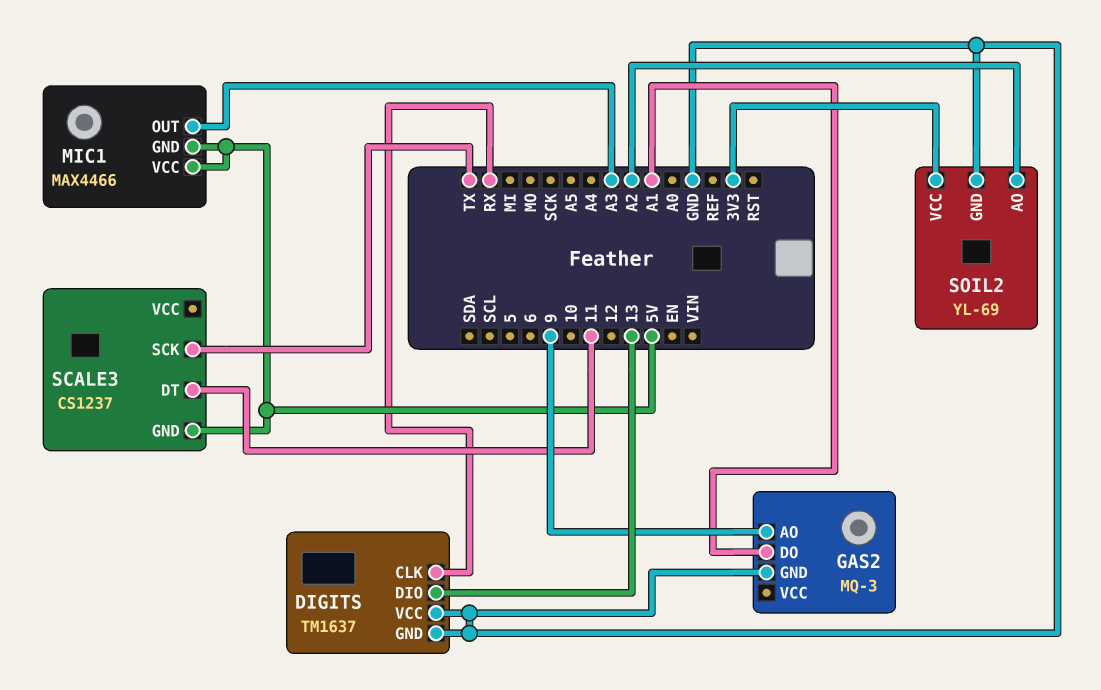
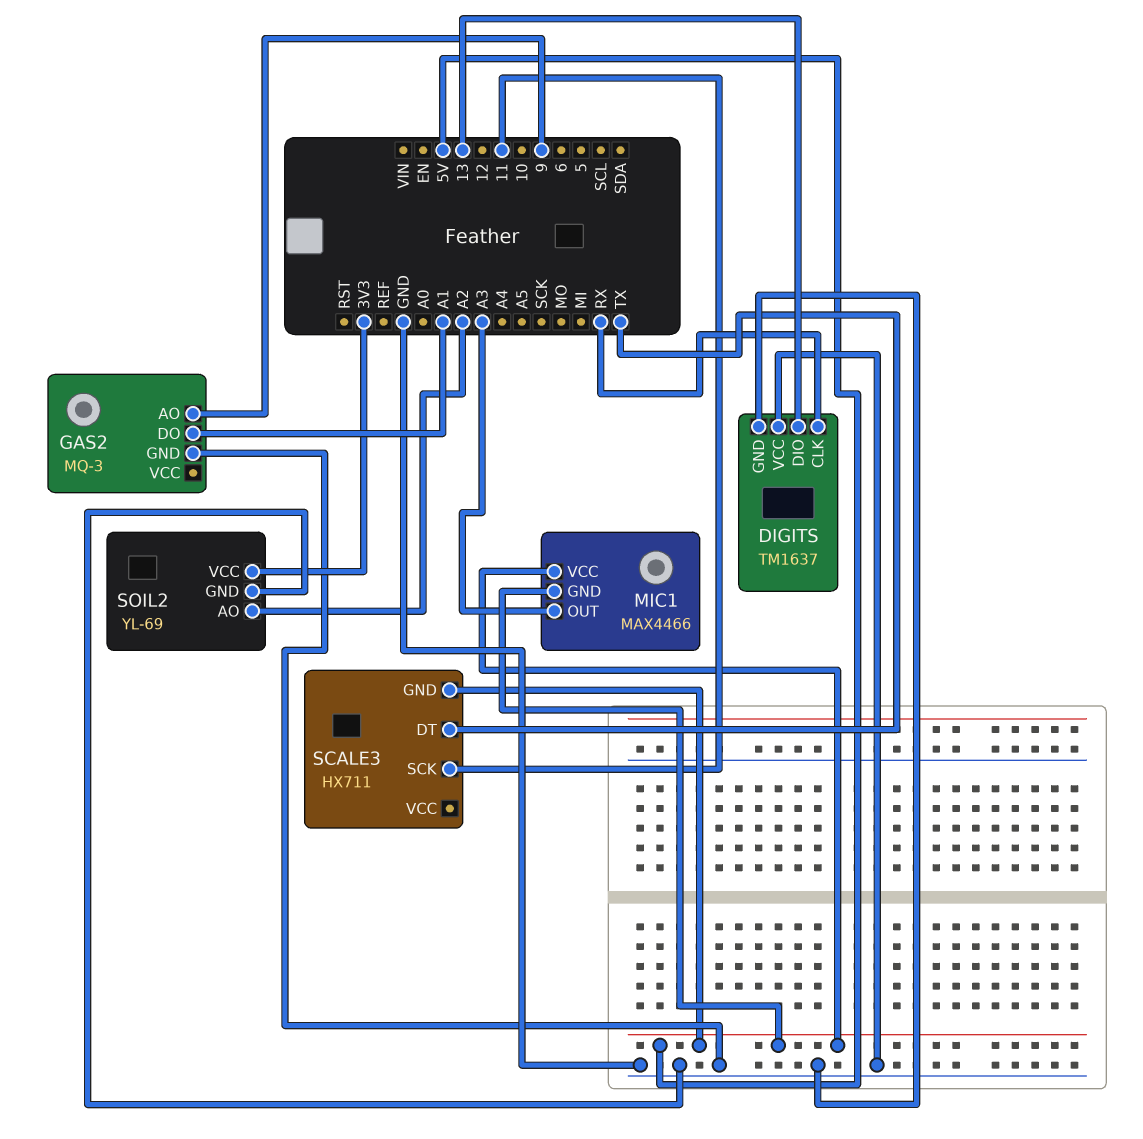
SCALE3: CS1237 -> HX711
SCALE3 pin DT: 11 -> TX
SCALE3 pin SCK: TX -> 11

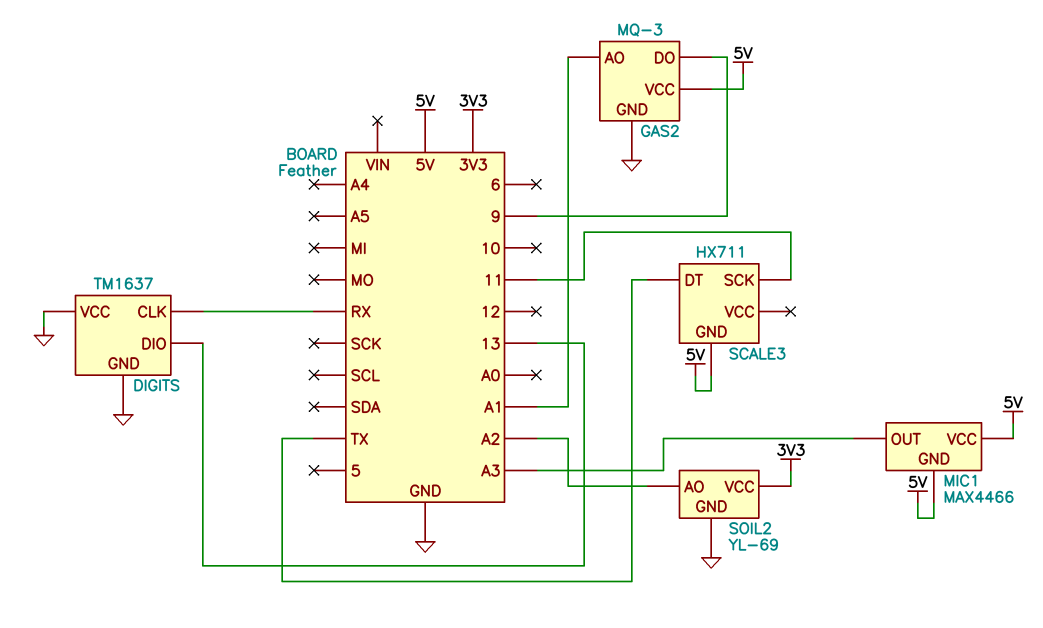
GAS2 pin AO: 9 -> A1
GAS2 pin DO: A1 -> 9
GAS2 pin VCC: none -> 5V

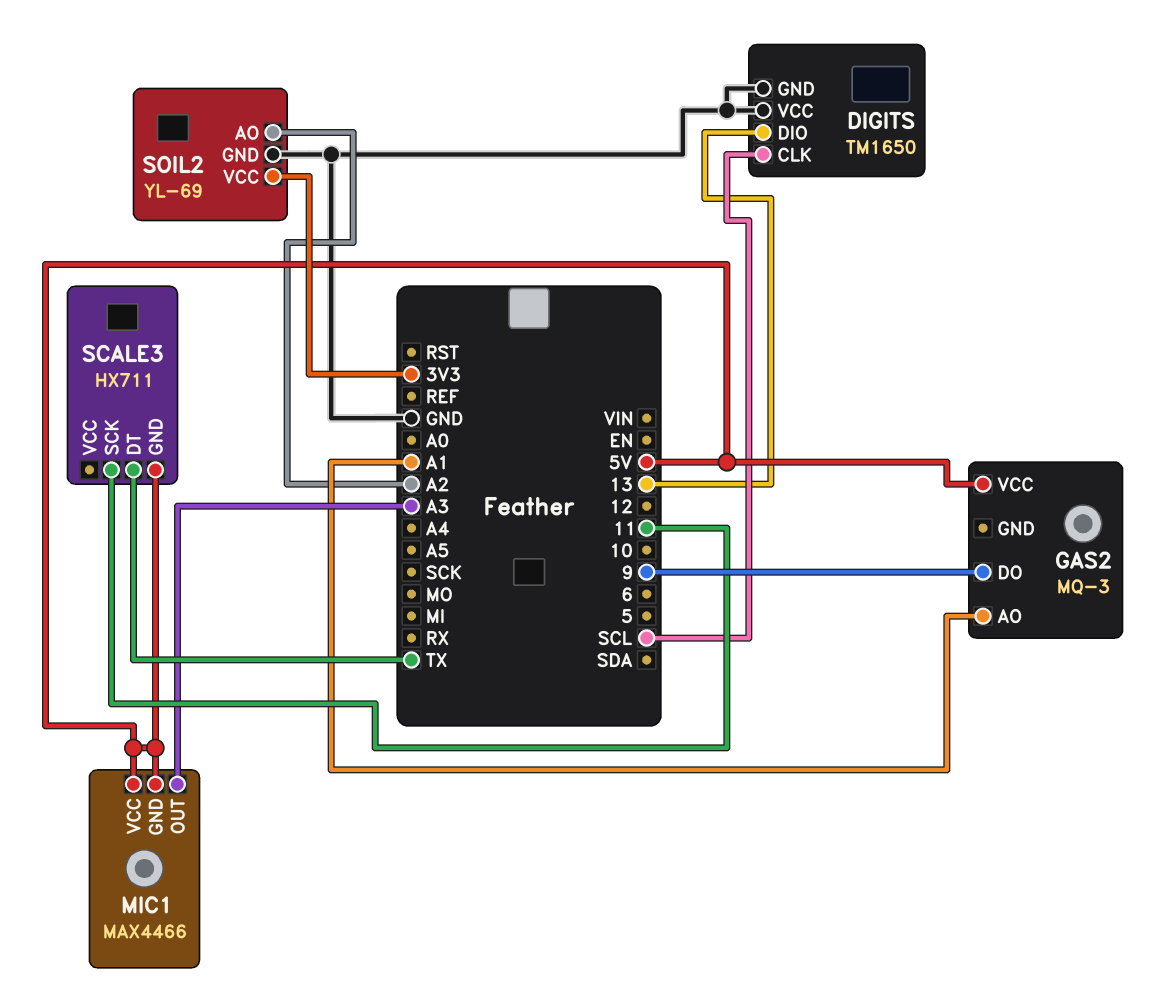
DIGITS: TM1637 -> TM1650
DIGITS pin CLK: RX -> SCL
GAS2 pin GND: GND -> none

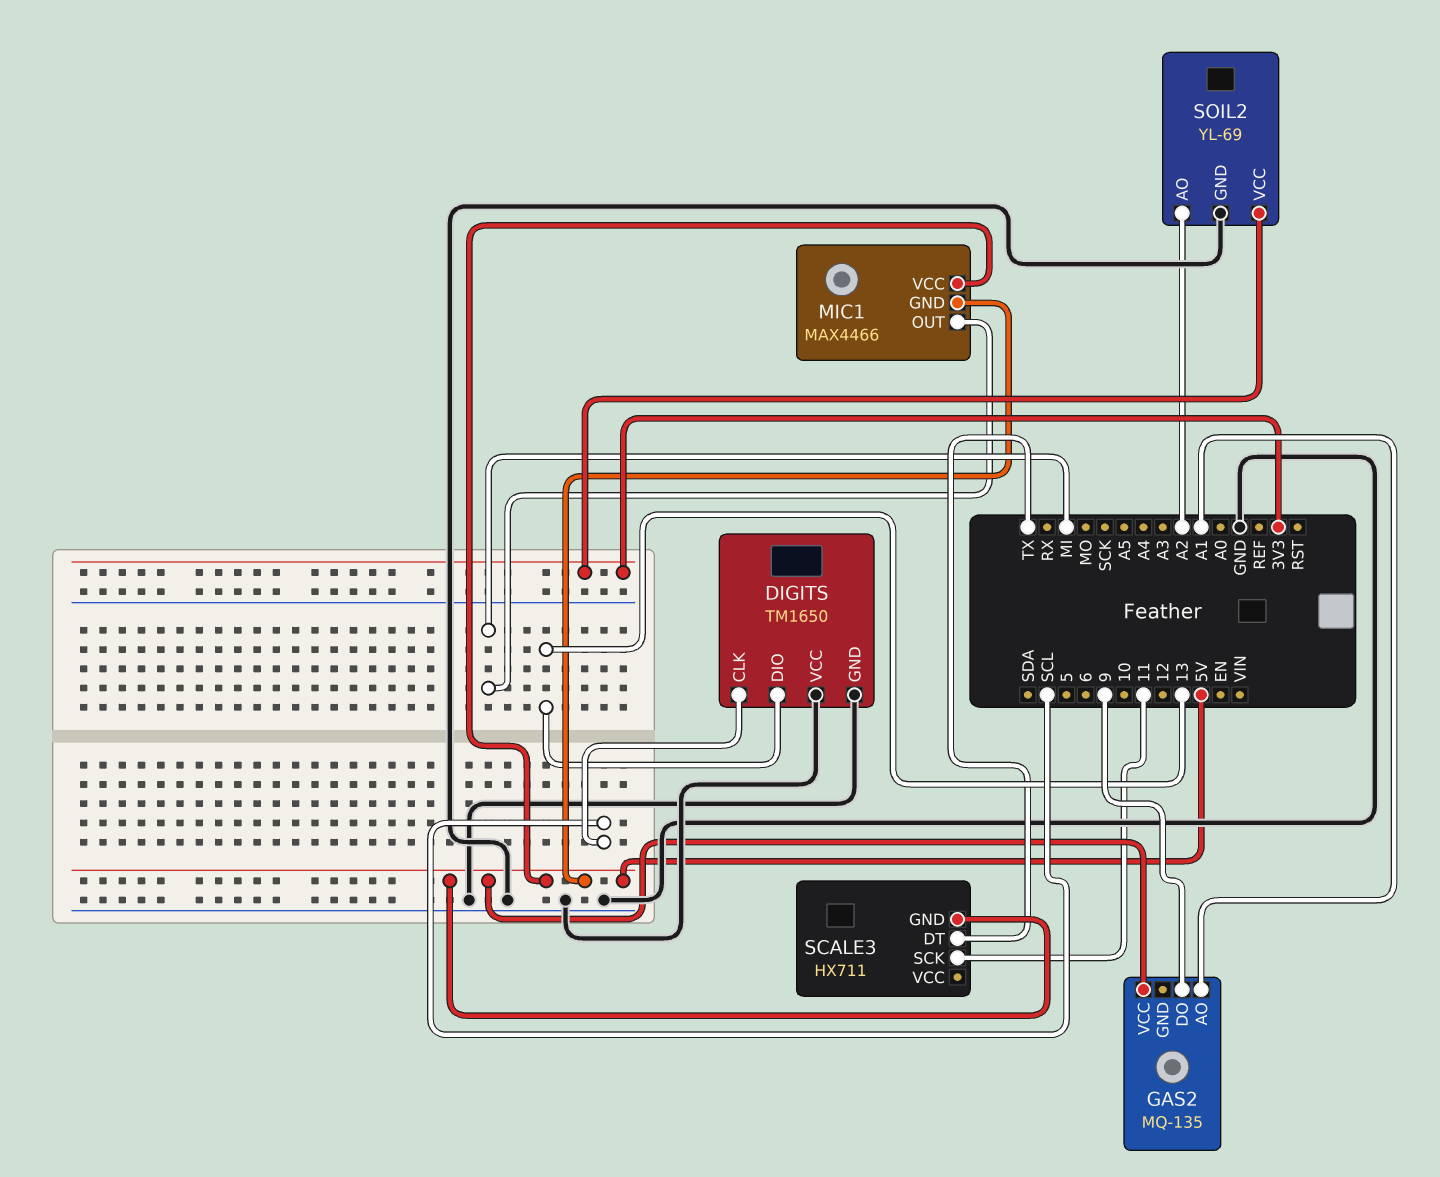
GAS2: MQ-3 -> MQ-135
MIC1 pin OUT: A3 -> MI

